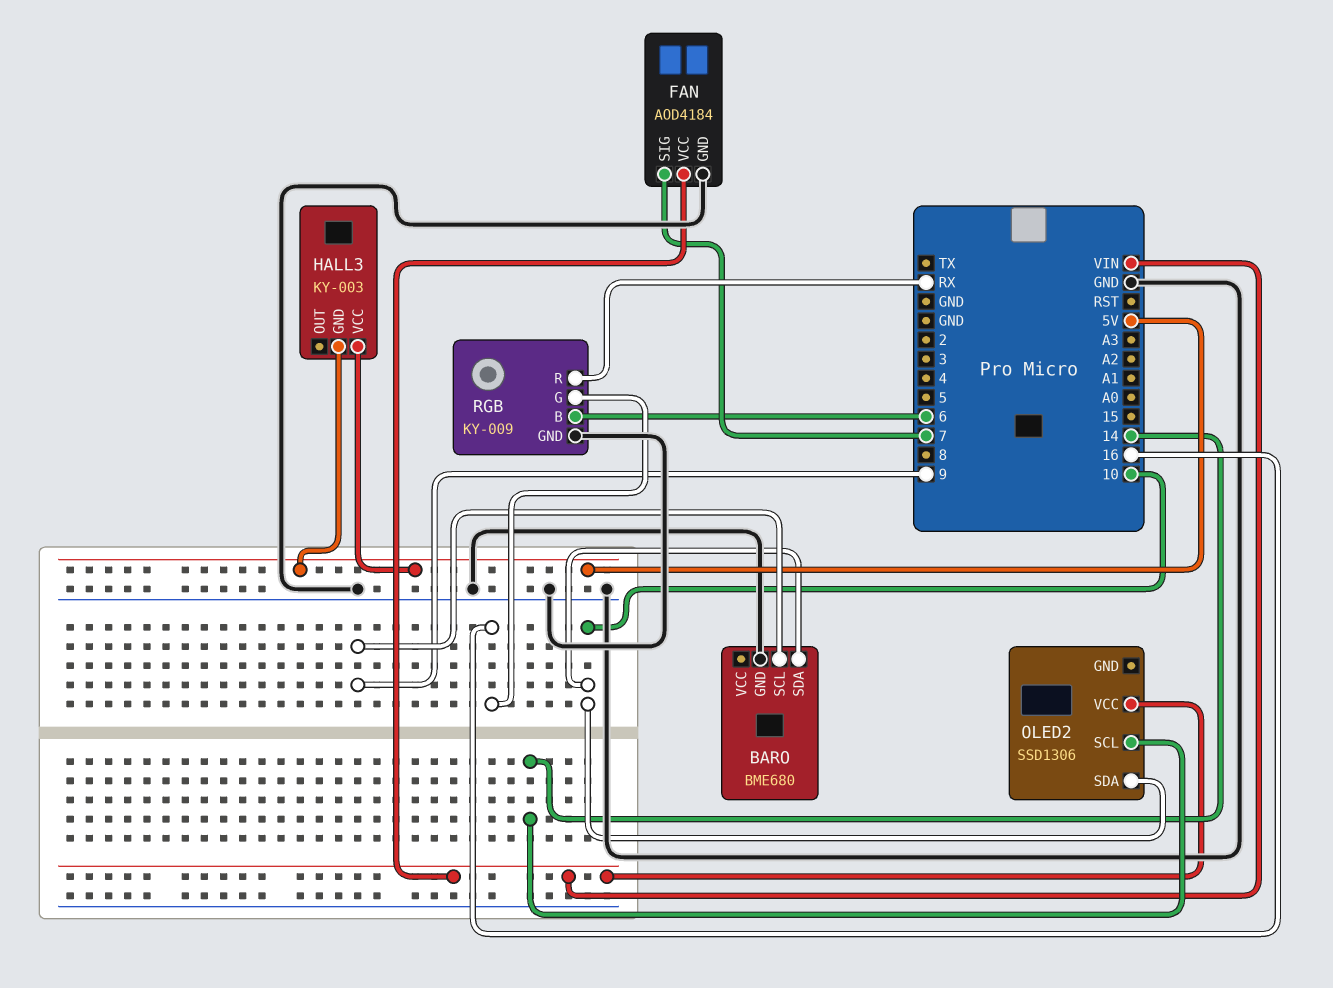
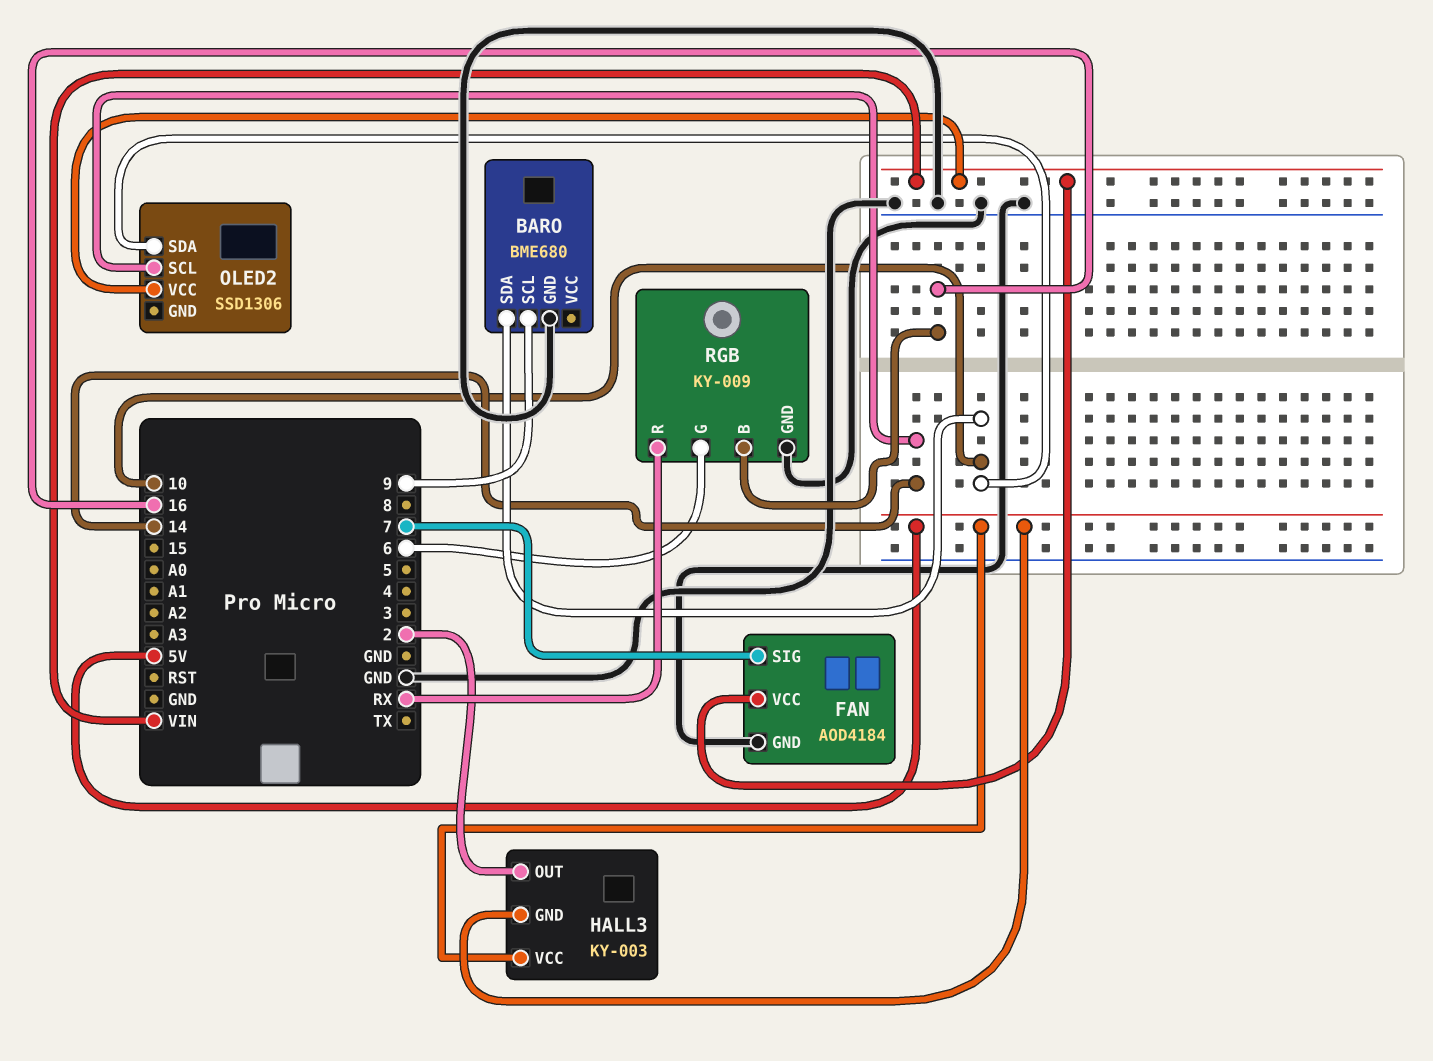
HALL3 pin OUT: none -> 2
RGB pin B: 6 -> 16
RGB pin G: 16 -> 6

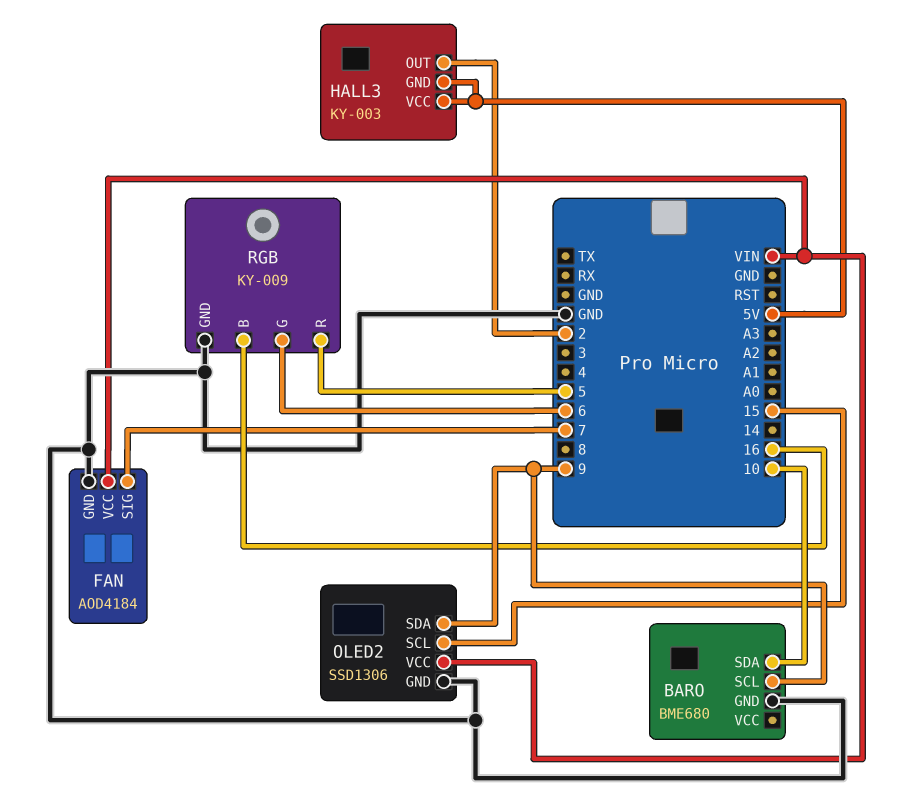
OLED2 pin GND: none -> GND
OLED2 pin SCL: 14 -> 15
OLED2 pin SDA: 10 -> 9
RGB pin R: RX -> 5

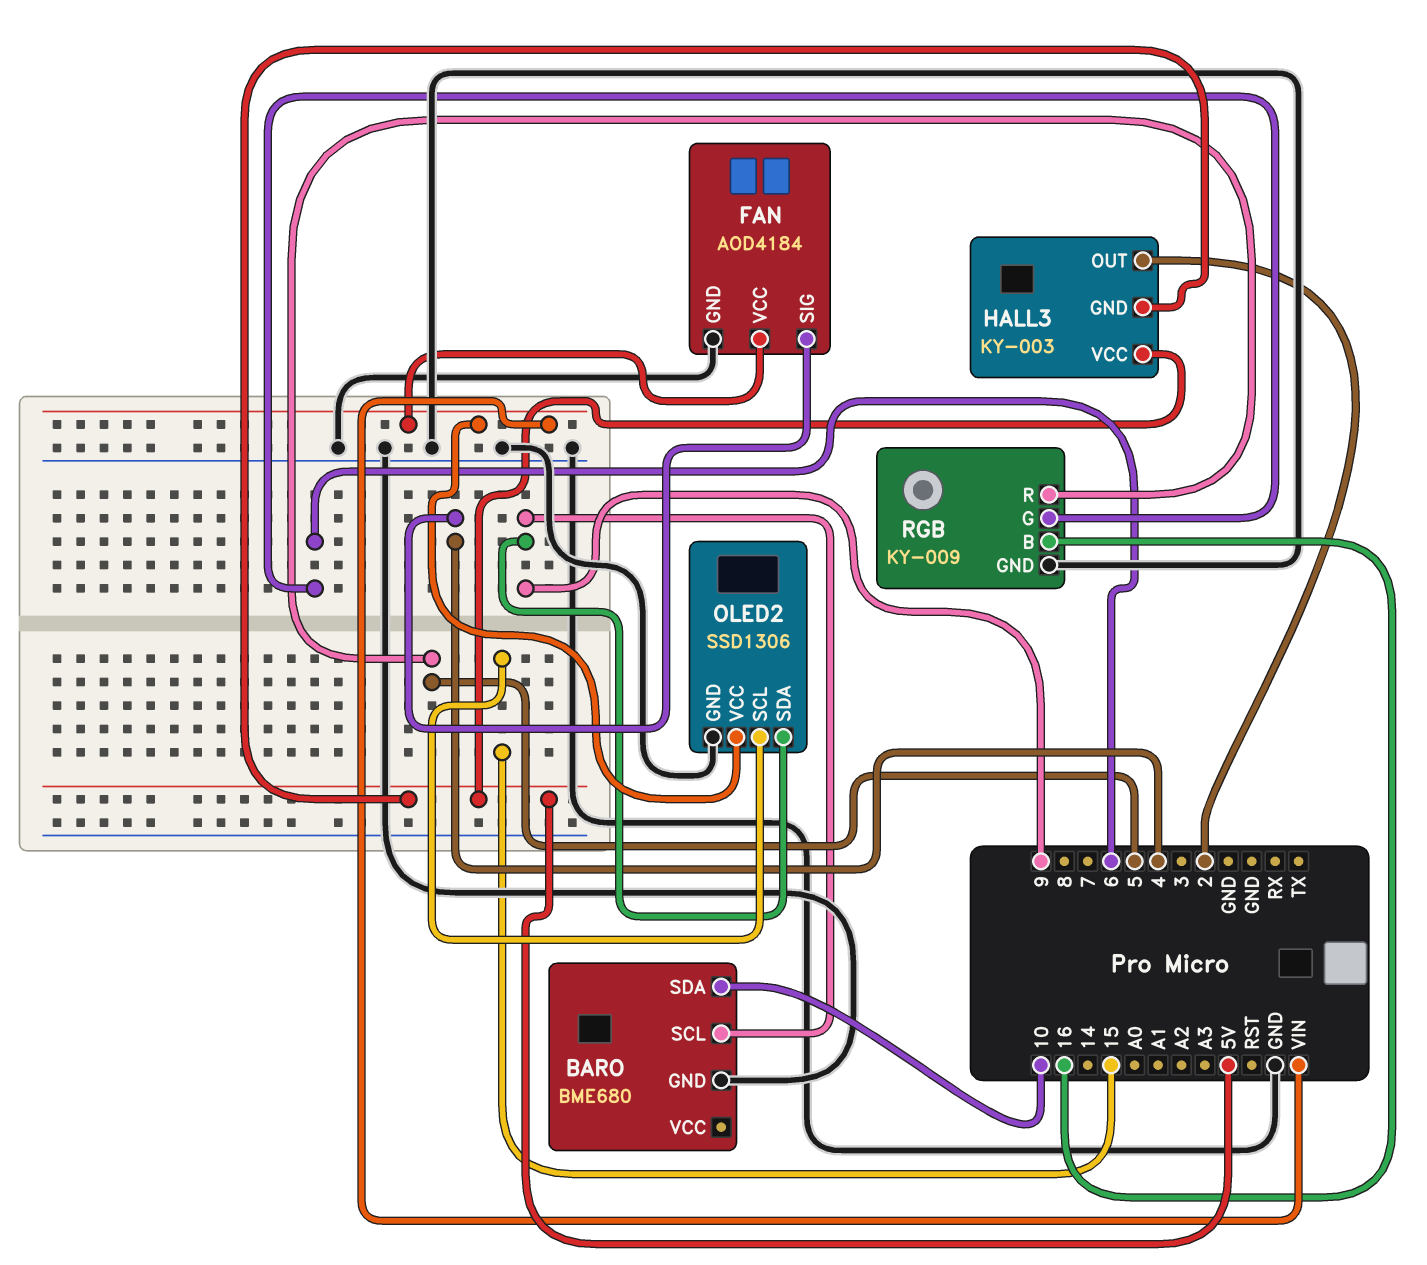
FAN pin SIG: 7 -> 4

